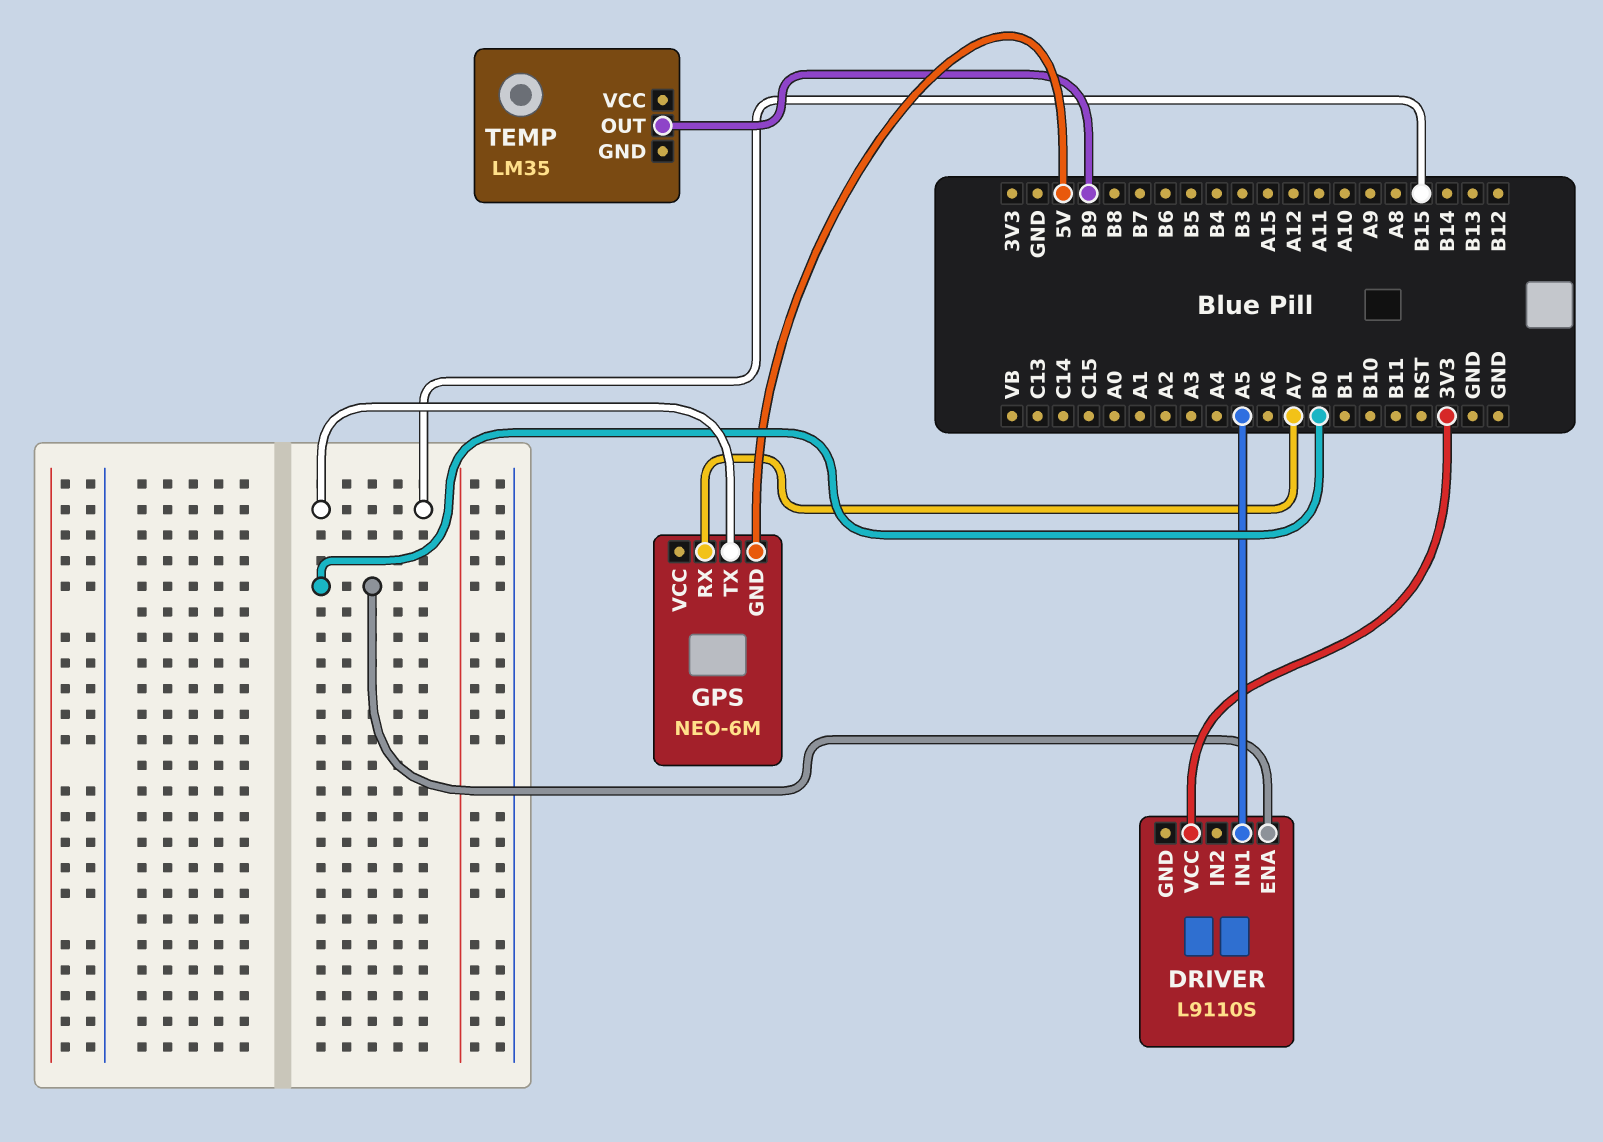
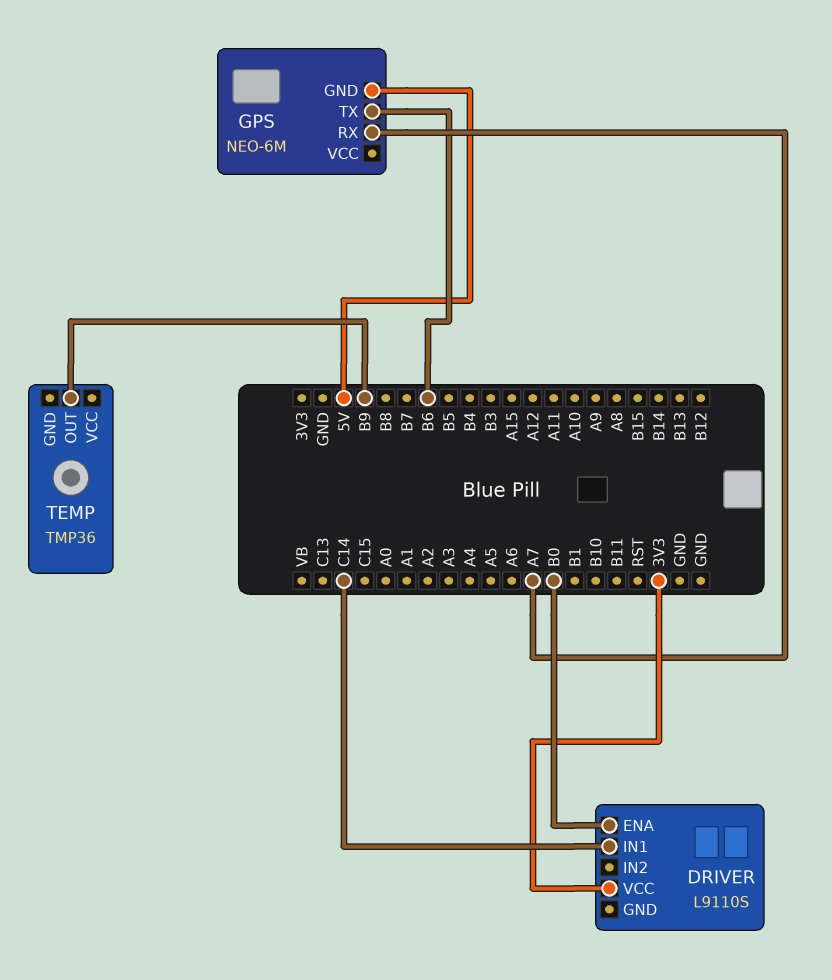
DRIVER pin IN1: A5 -> C14
GPS pin TX: B15 -> B6
TEMP: LM35 -> TMP36

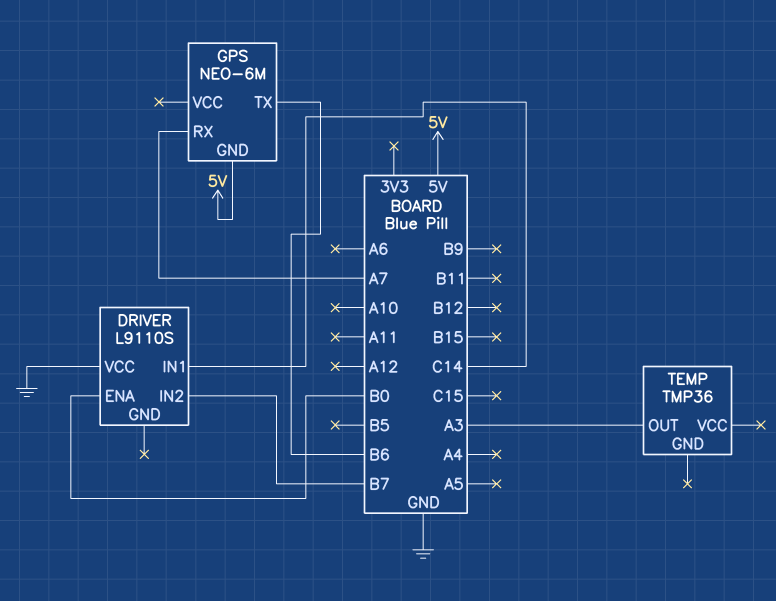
DRIVER pin IN2: none -> B7
DRIVER pin VCC: 3V3 -> GND
TEMP pin OUT: B9 -> A3

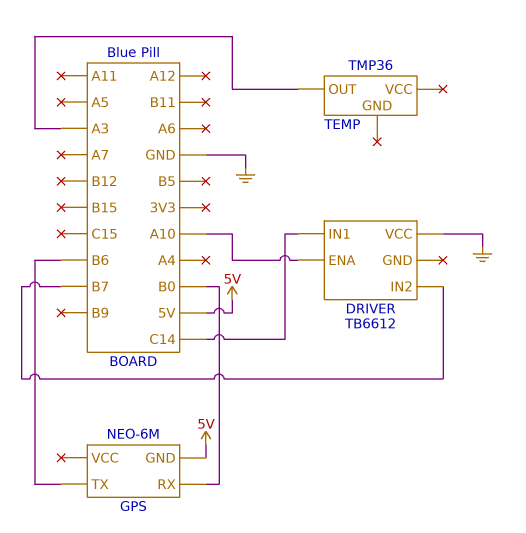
DRIVER: L9110S -> TB6612
DRIVER pin ENA: B0 -> A10
GPS pin RX: A7 -> B0

